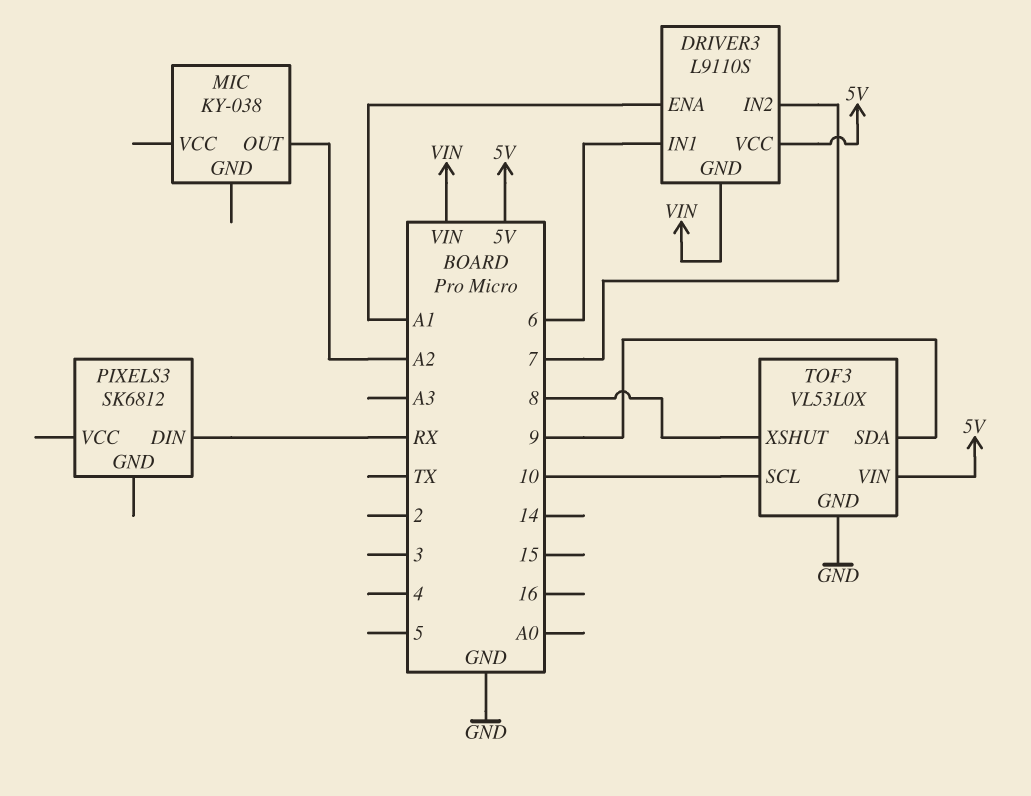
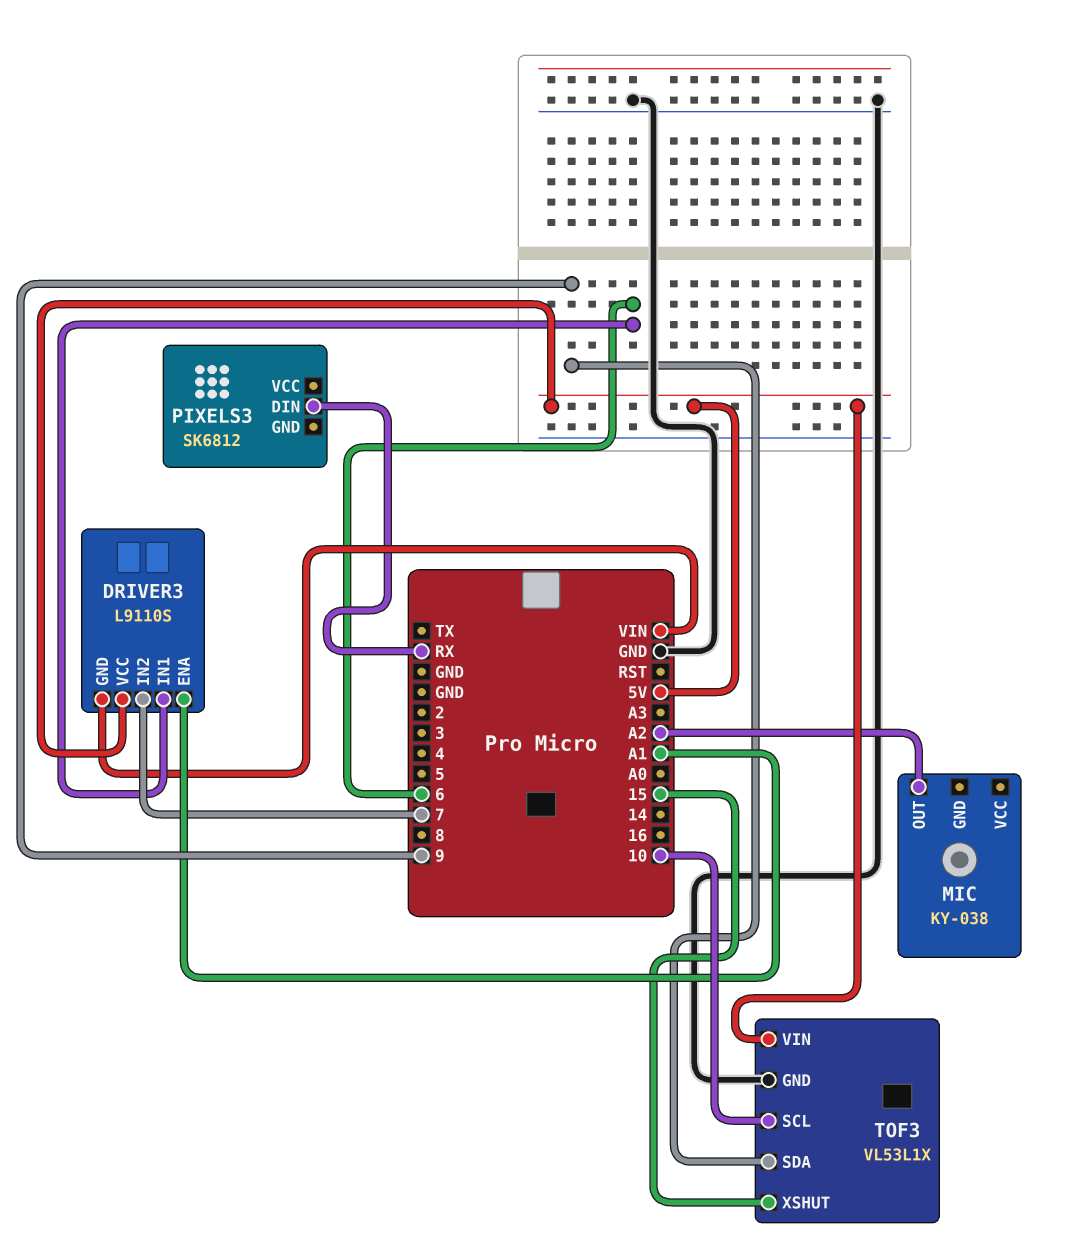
TOF3: VL53L0X -> VL53L1X
TOF3 pin XSHUT: 8 -> 15

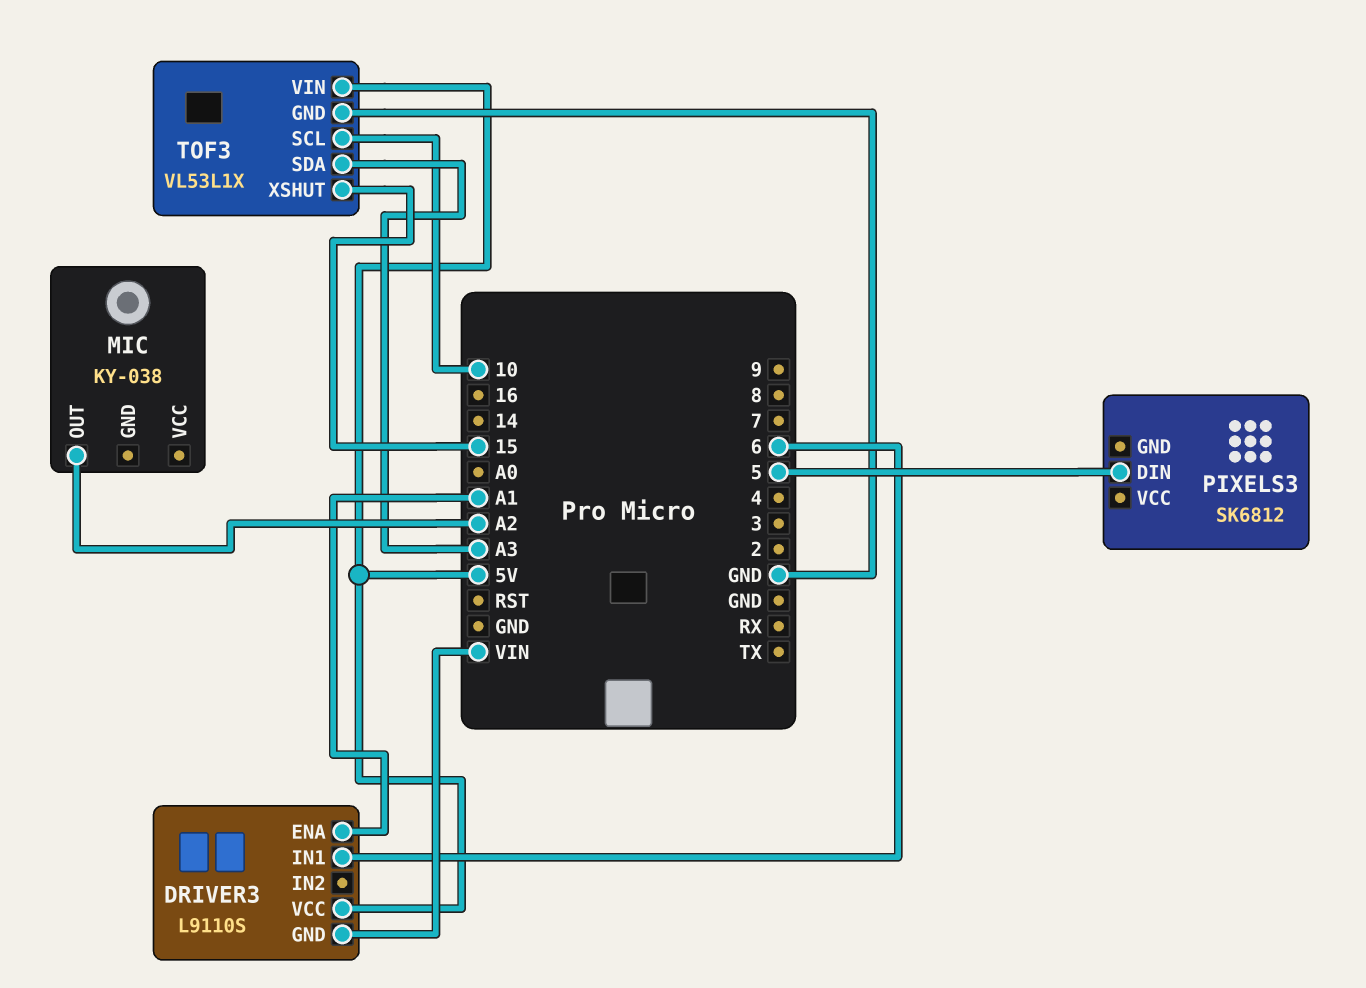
DRIVER3 pin IN2: 7 -> none
PIXELS3 pin DIN: RX -> 5
TOF3 pin SDA: 9 -> A3

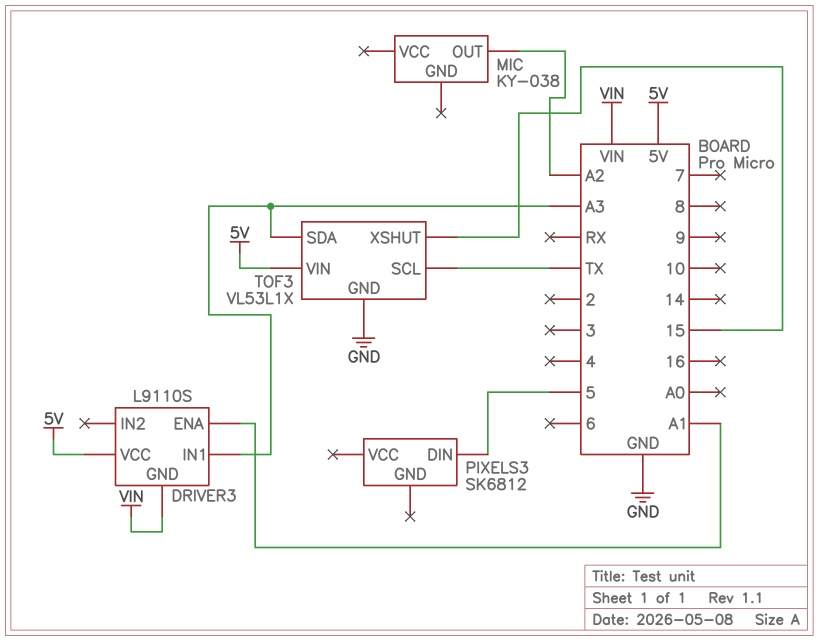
DRIVER3 pin IN1: 6 -> A3
TOF3 pin SCL: 10 -> TX

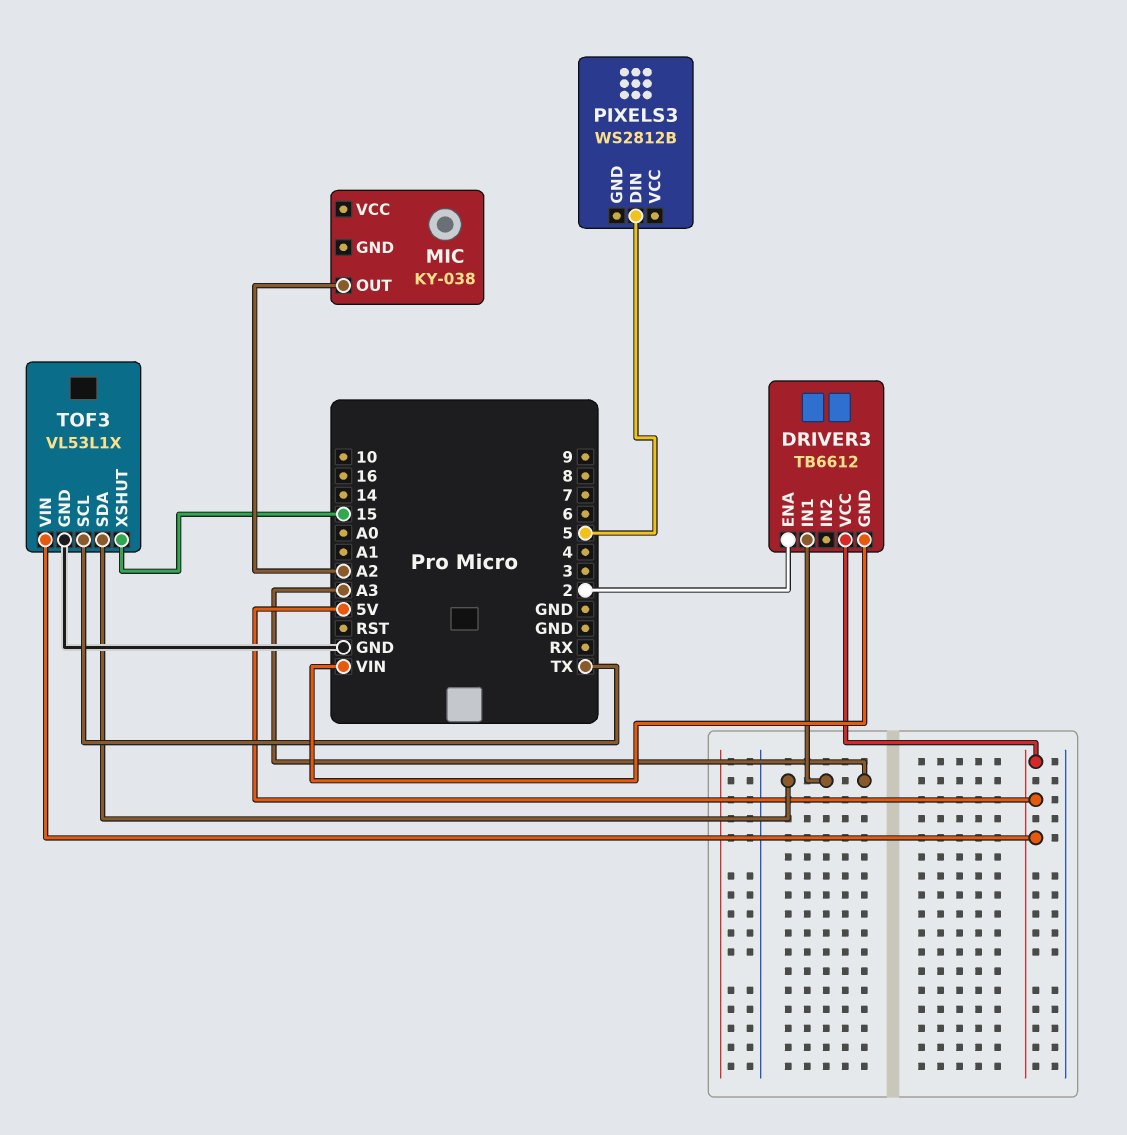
DRIVER3: L9110S -> TB6612
DRIVER3 pin ENA: A1 -> 2
PIXELS3: SK6812 -> WS2812B

